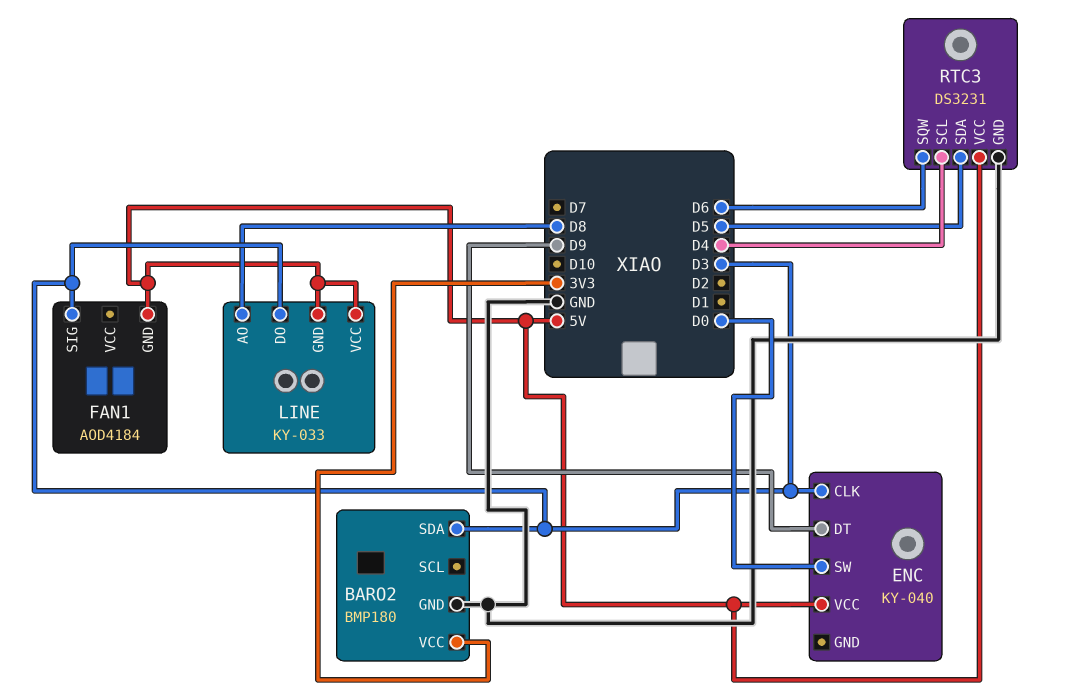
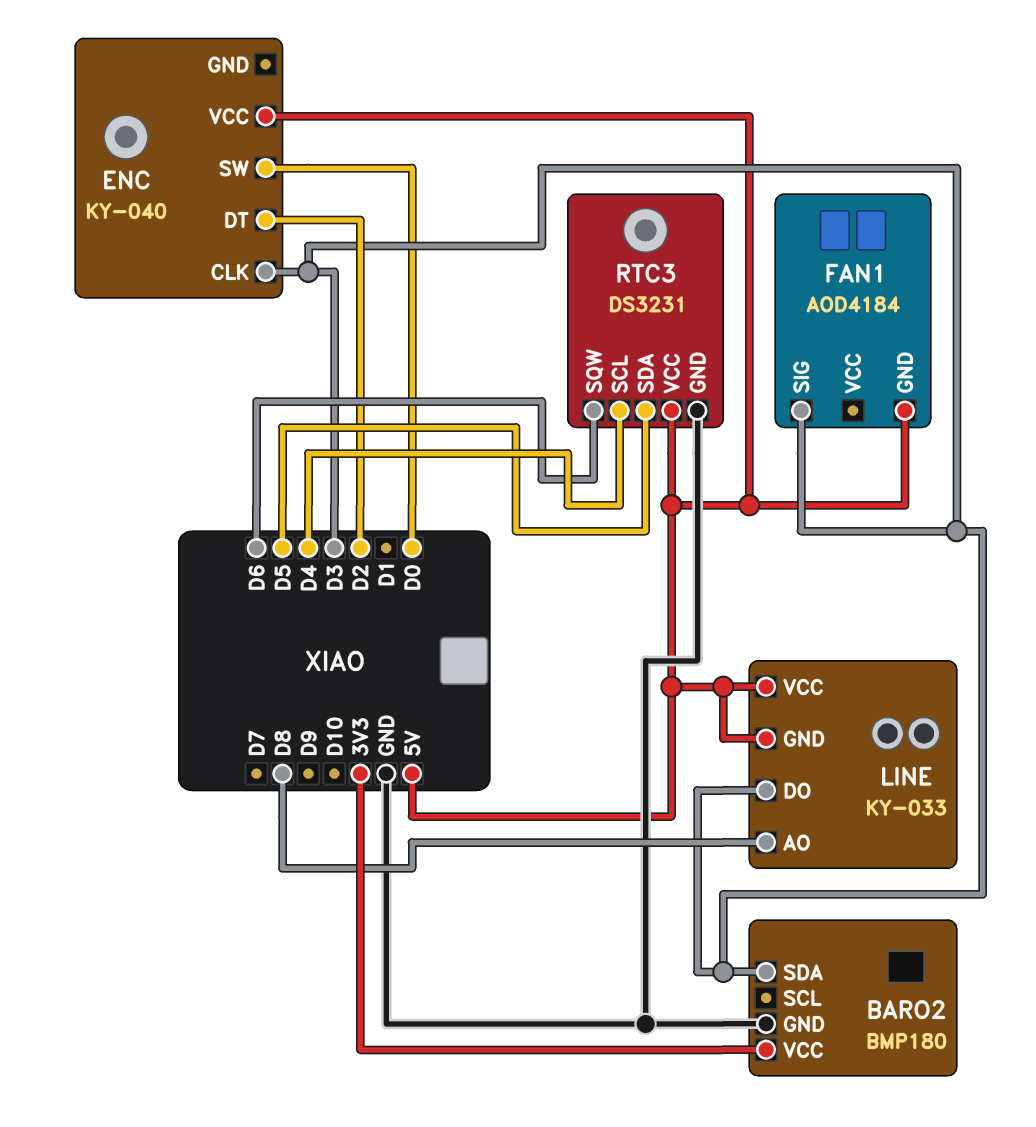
ENC pin DT: D9 -> D2

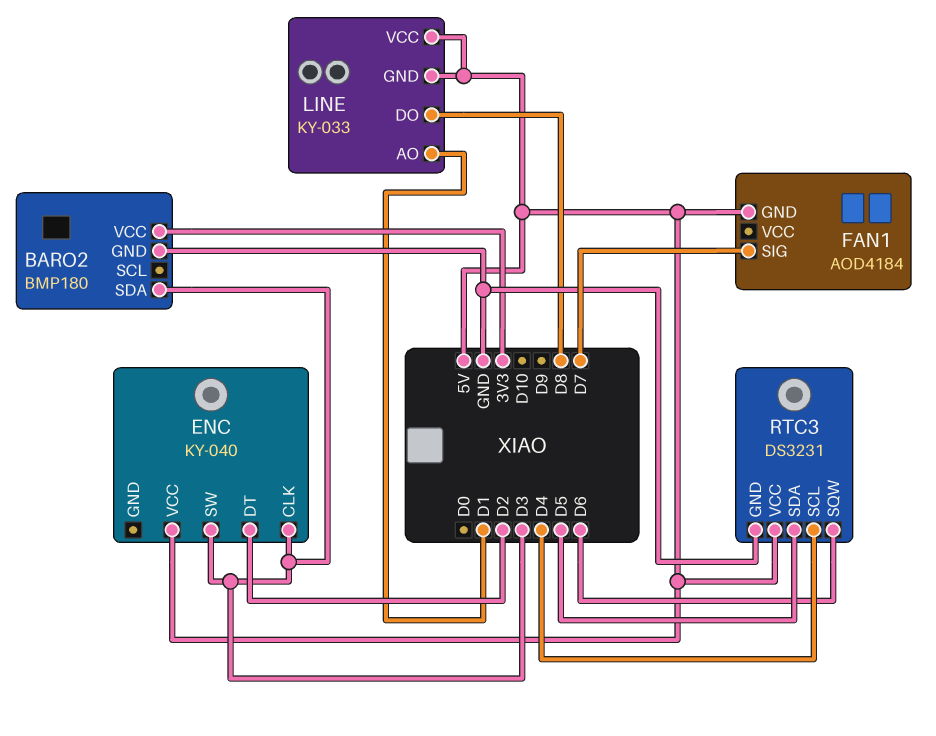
ENC pin SW: D0 -> D3
FAN1 pin SIG: D3 -> D7
LINE pin AO: D8 -> D1
LINE pin DO: D3 -> D8

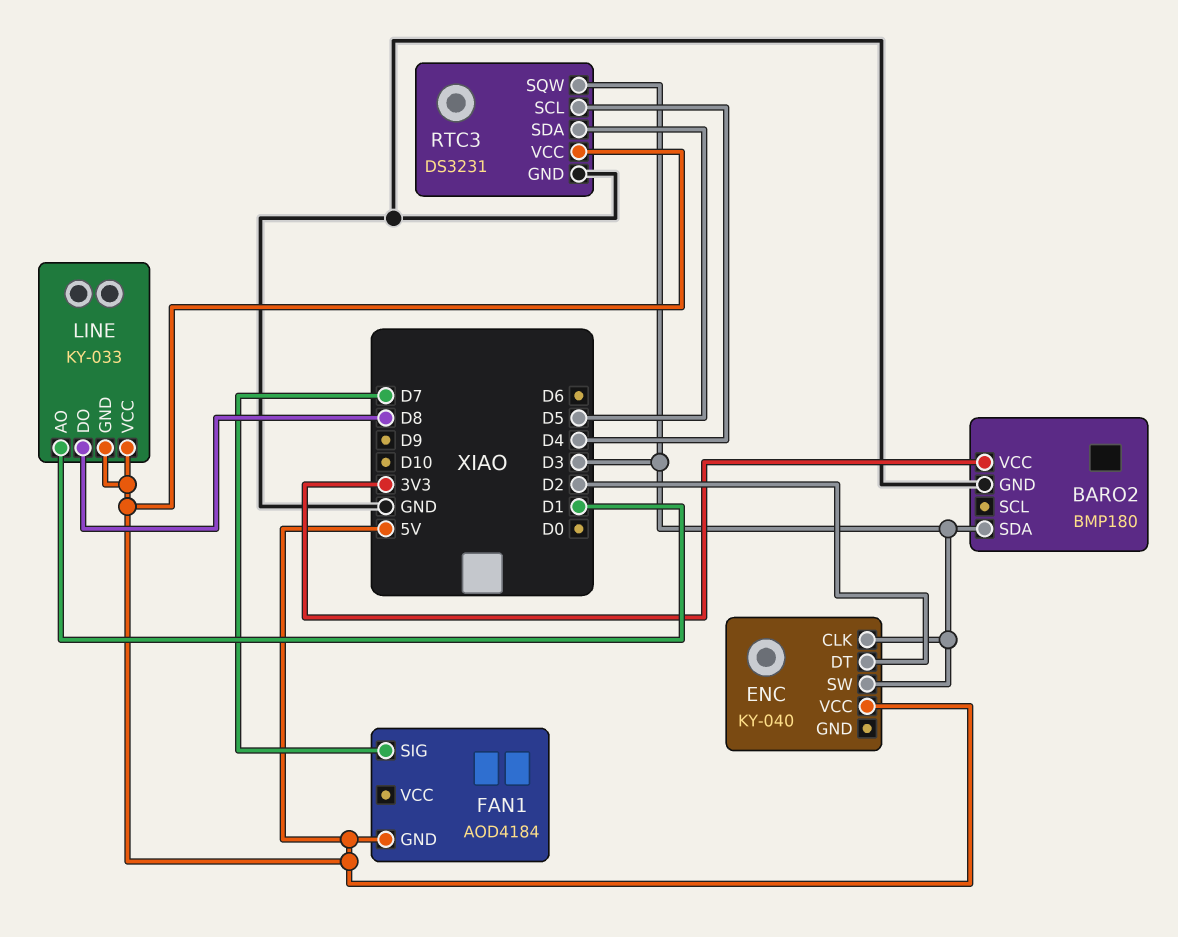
RTC3 pin SQW: D6 -> D3

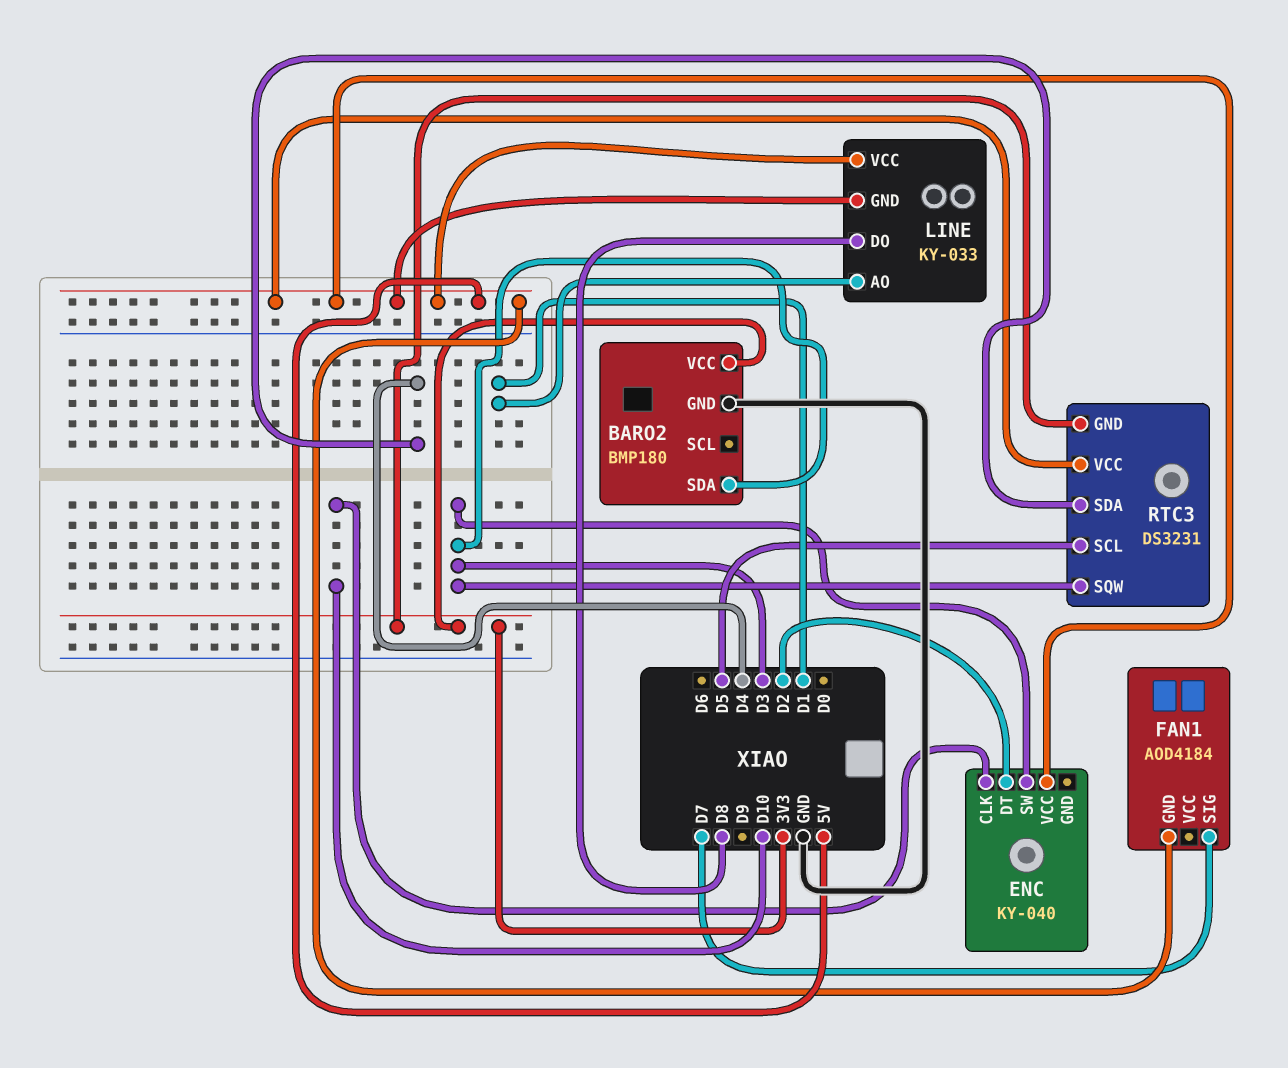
ENC pin CLK: D3 -> D10
RTC3 pin GND: GND -> 3V3
RTC3 pin SCL: D4 -> D5
RTC3 pin SDA: D5 -> D4

